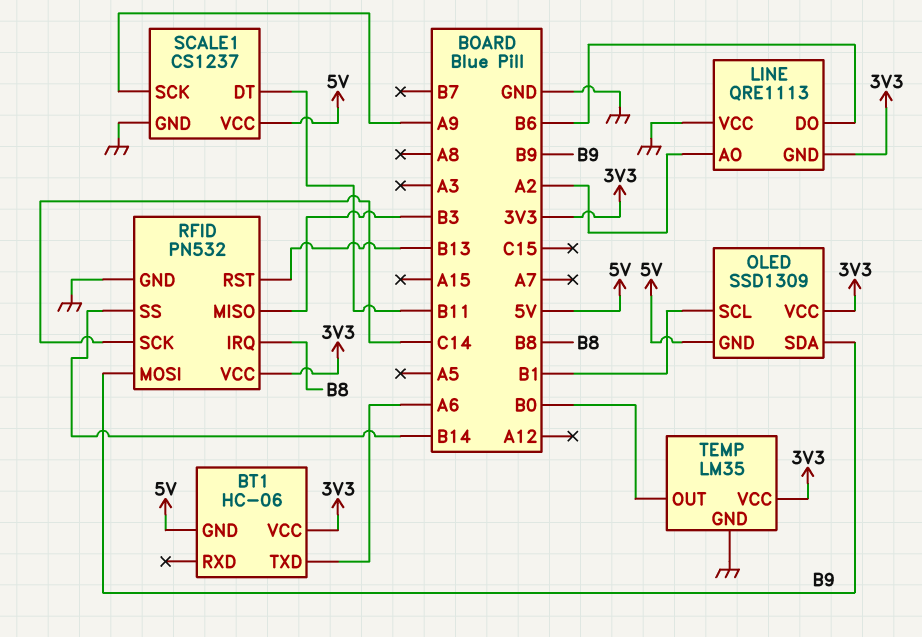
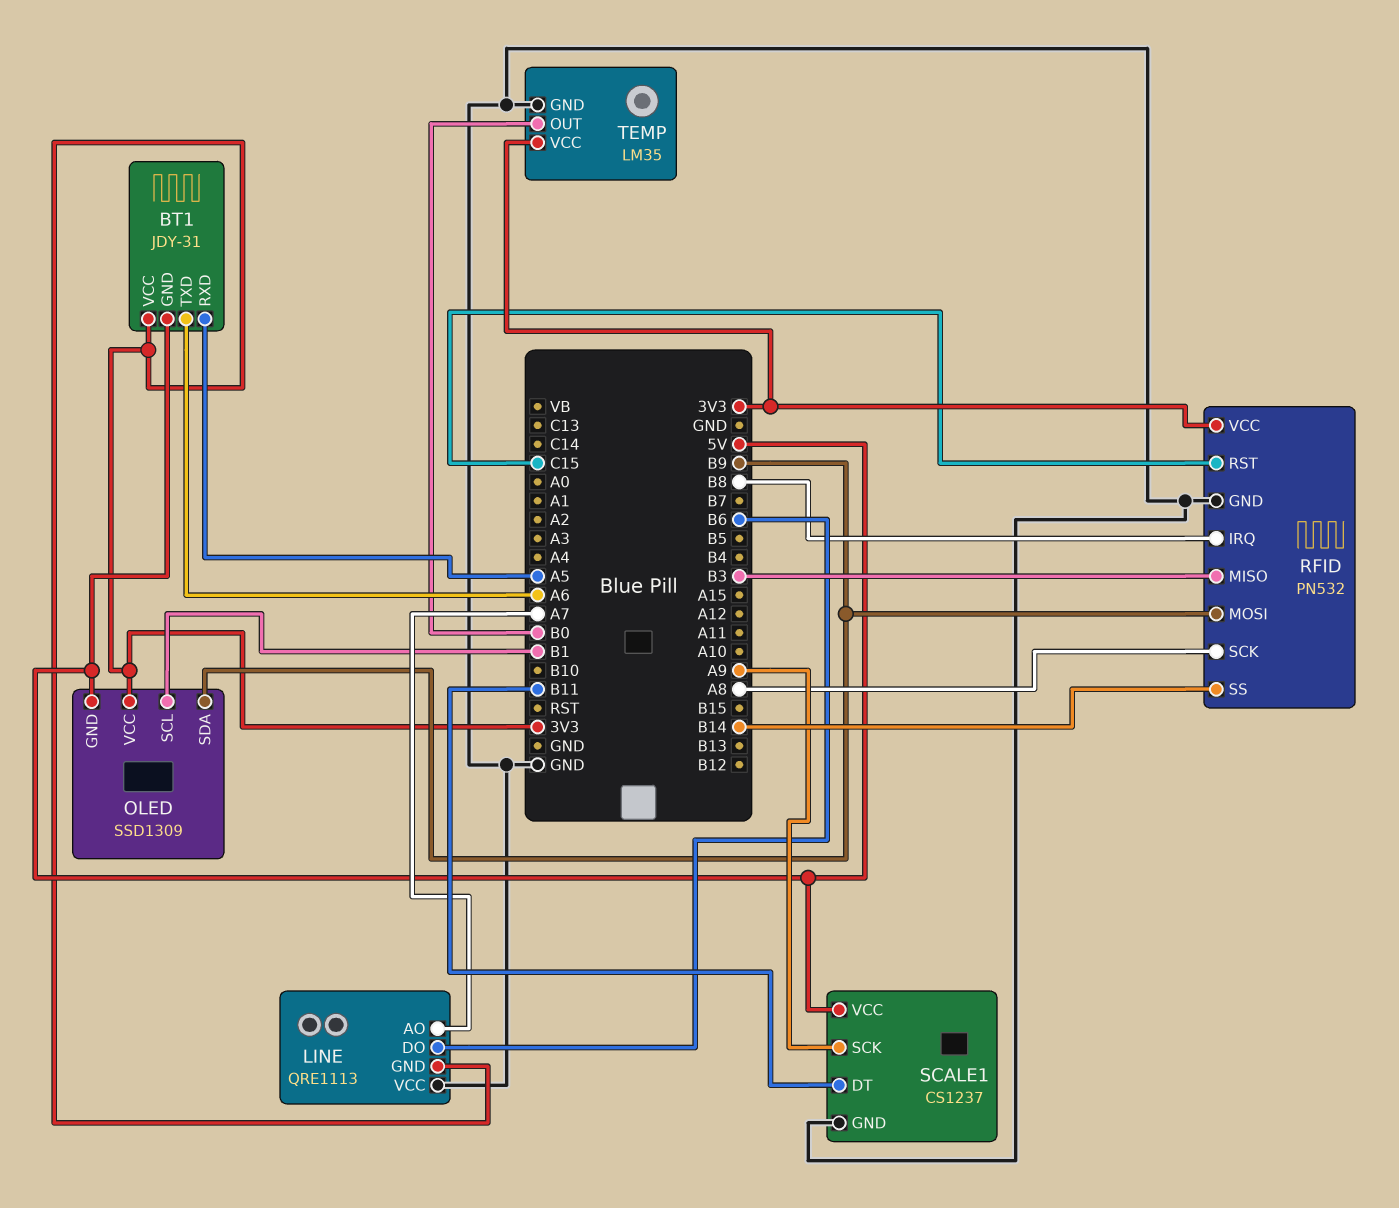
BT1: HC-06 -> JDY-31
BT1 pin RXD: none -> A5
LINE pin AO: A2 -> A7
RFID pin RST: B13 -> C15
RFID pin SCK: C14 -> A8

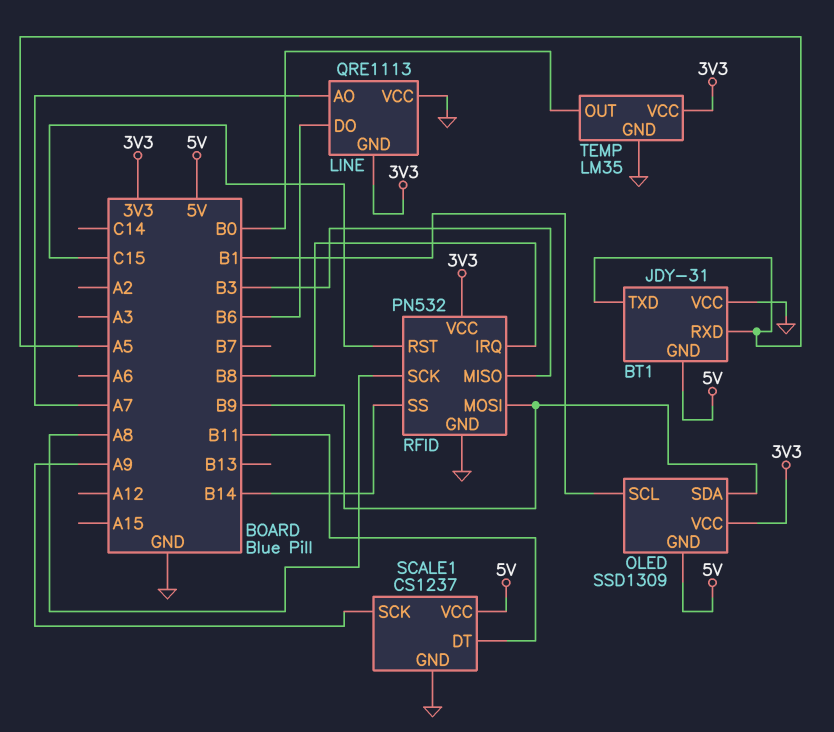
BT1 pin TXD: A6 -> A5
BT1 pin VCC: 3V3 -> GND

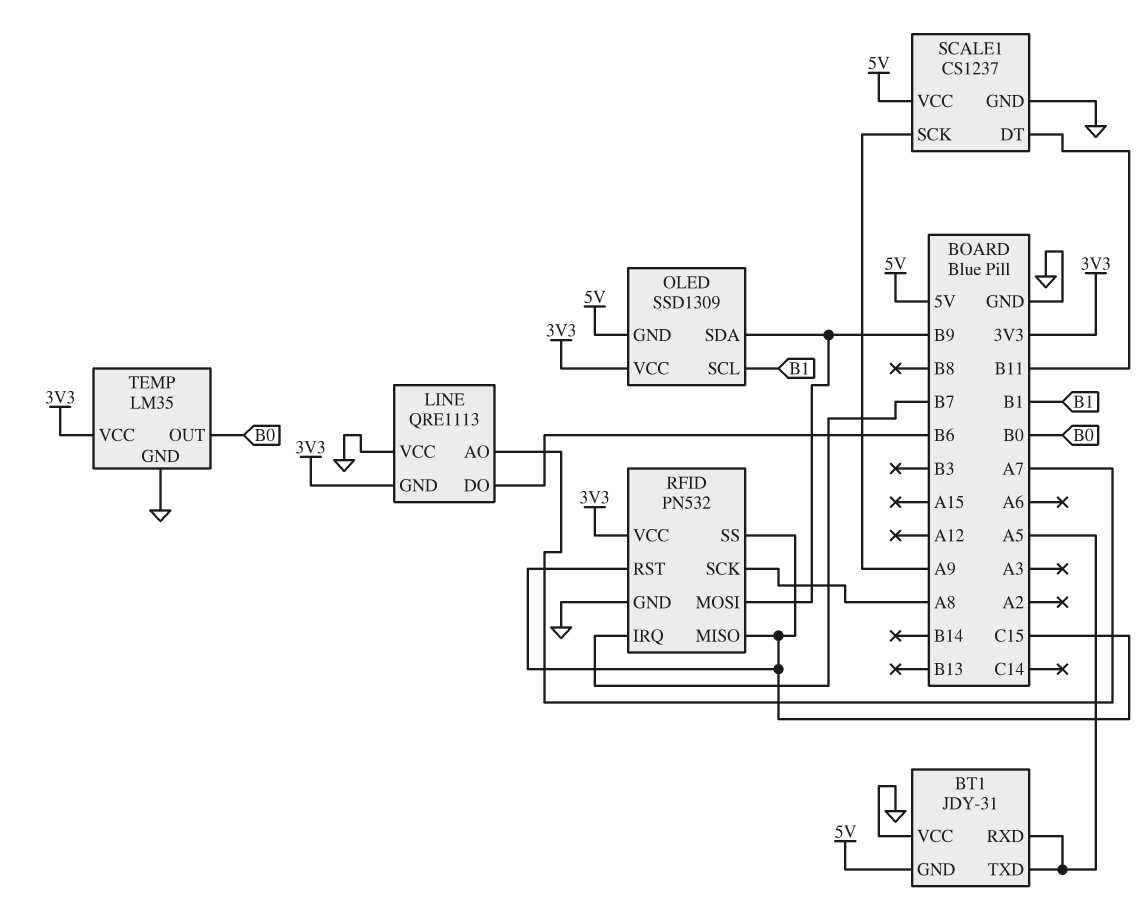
RFID pin IRQ: B8 -> B7
RFID pin MISO: B3 -> C15
RFID pin SS: B14 -> C15

